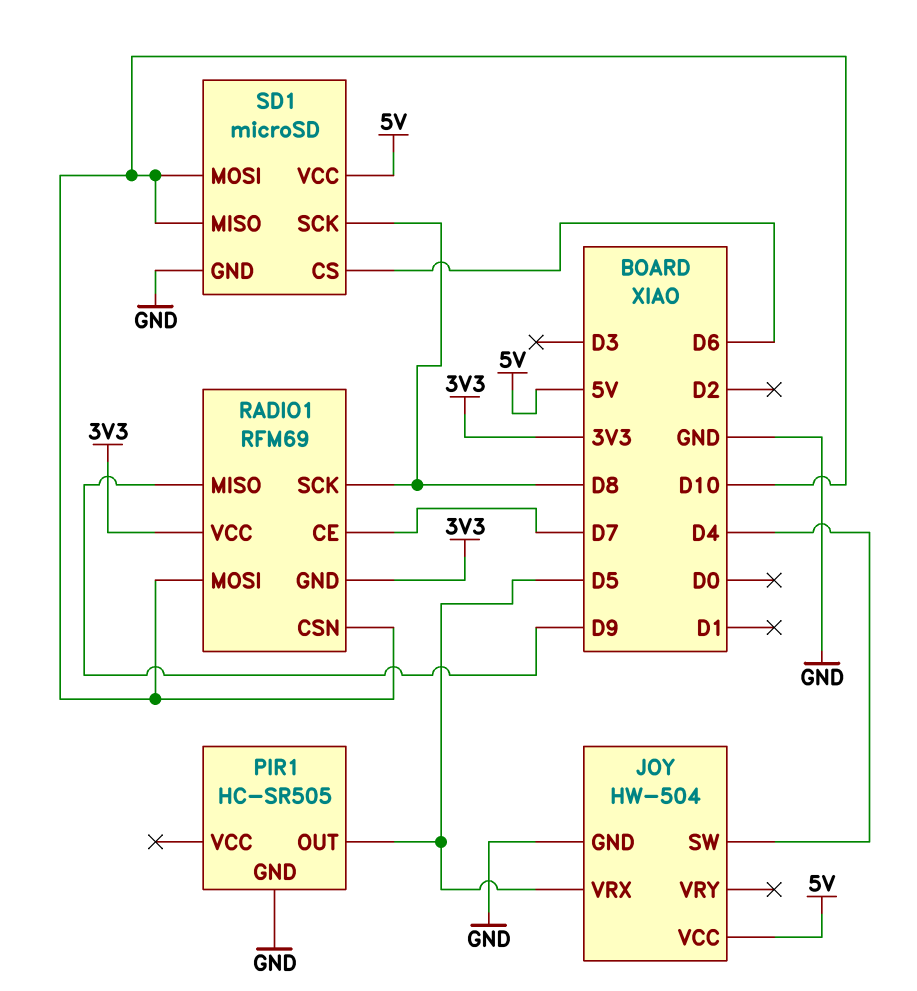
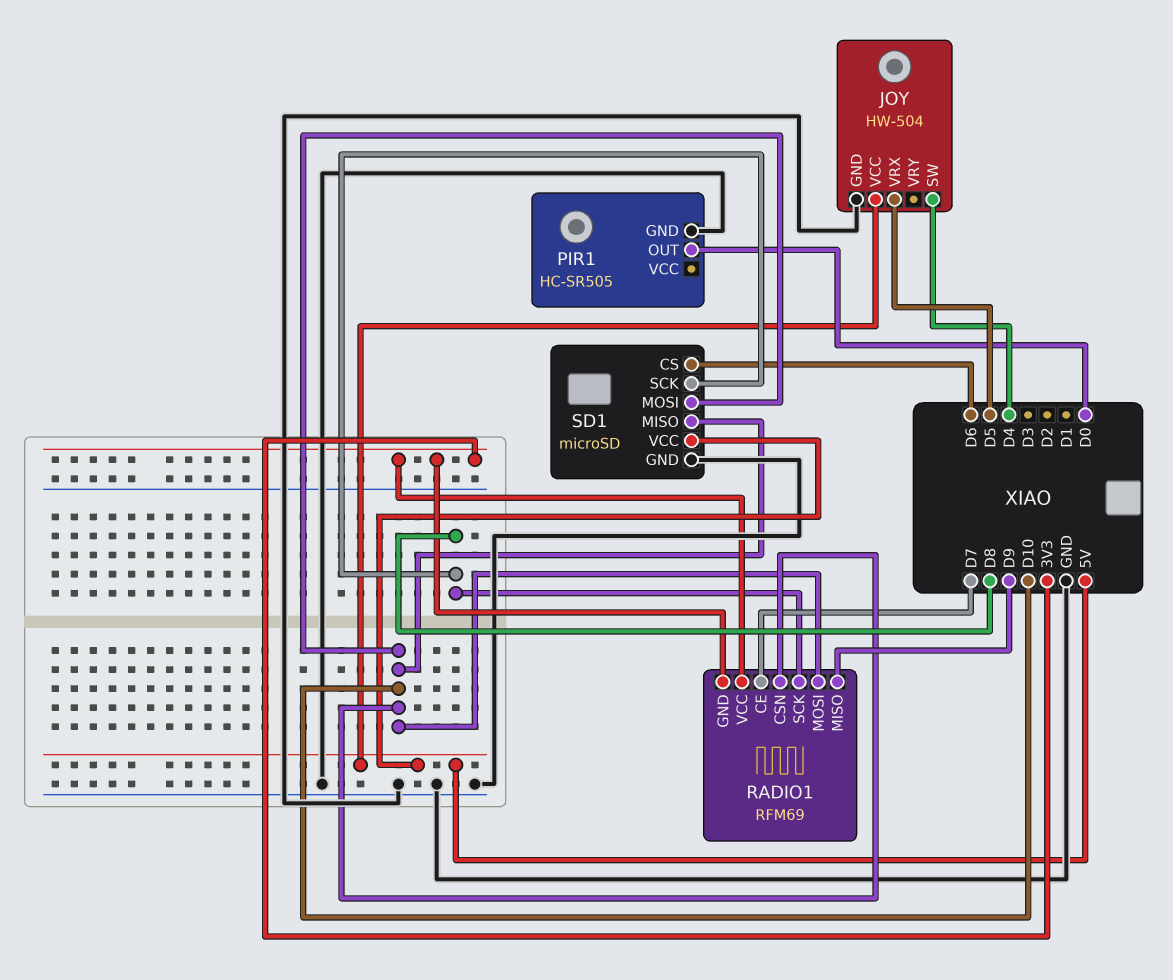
PIR1 pin OUT: D5 -> D0

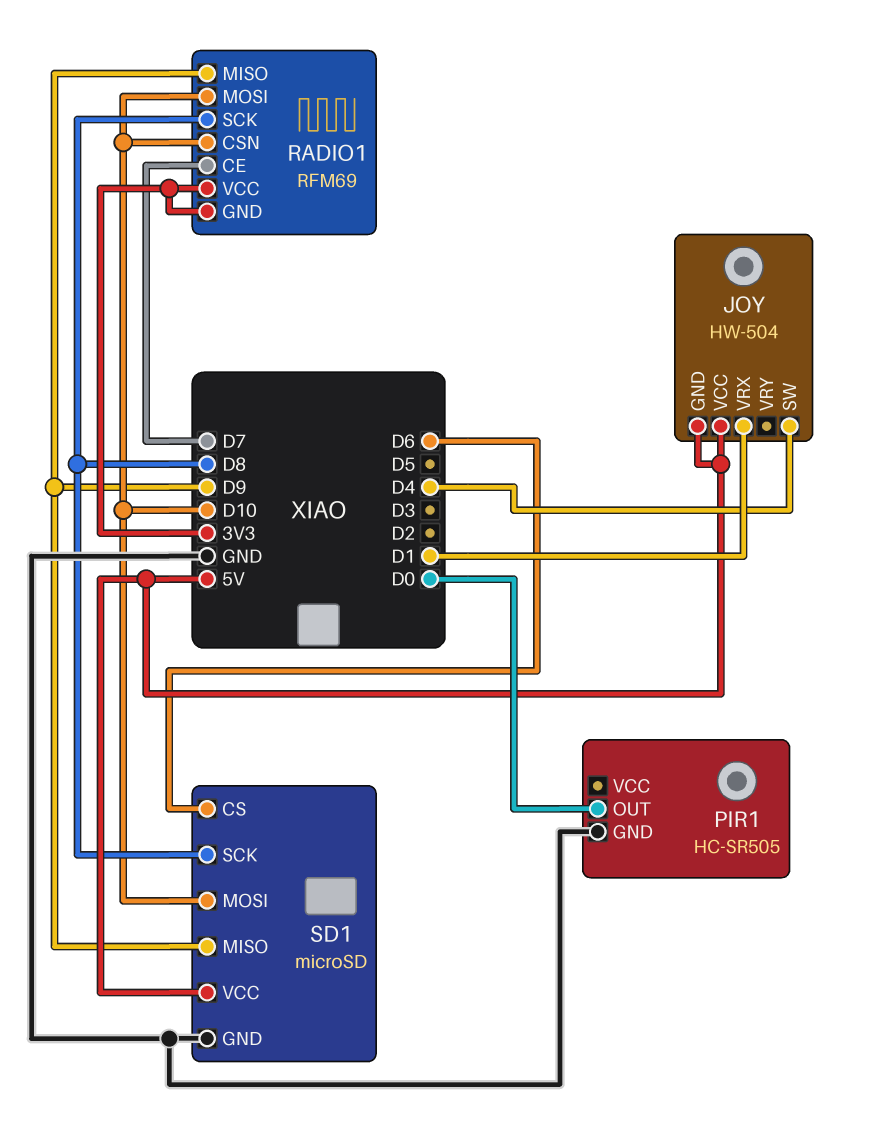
JOY pin GND: GND -> 5V
JOY pin VRX: D5 -> D1
SD1 pin MISO: D10 -> D9

